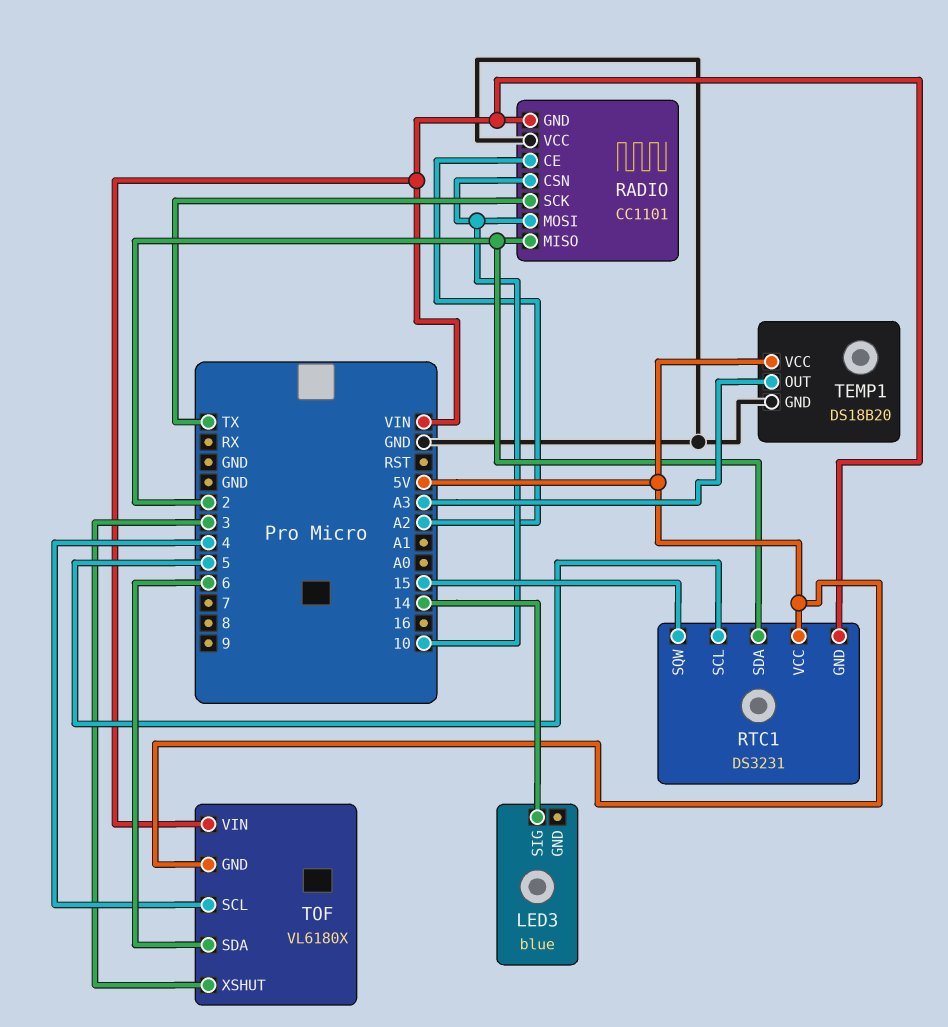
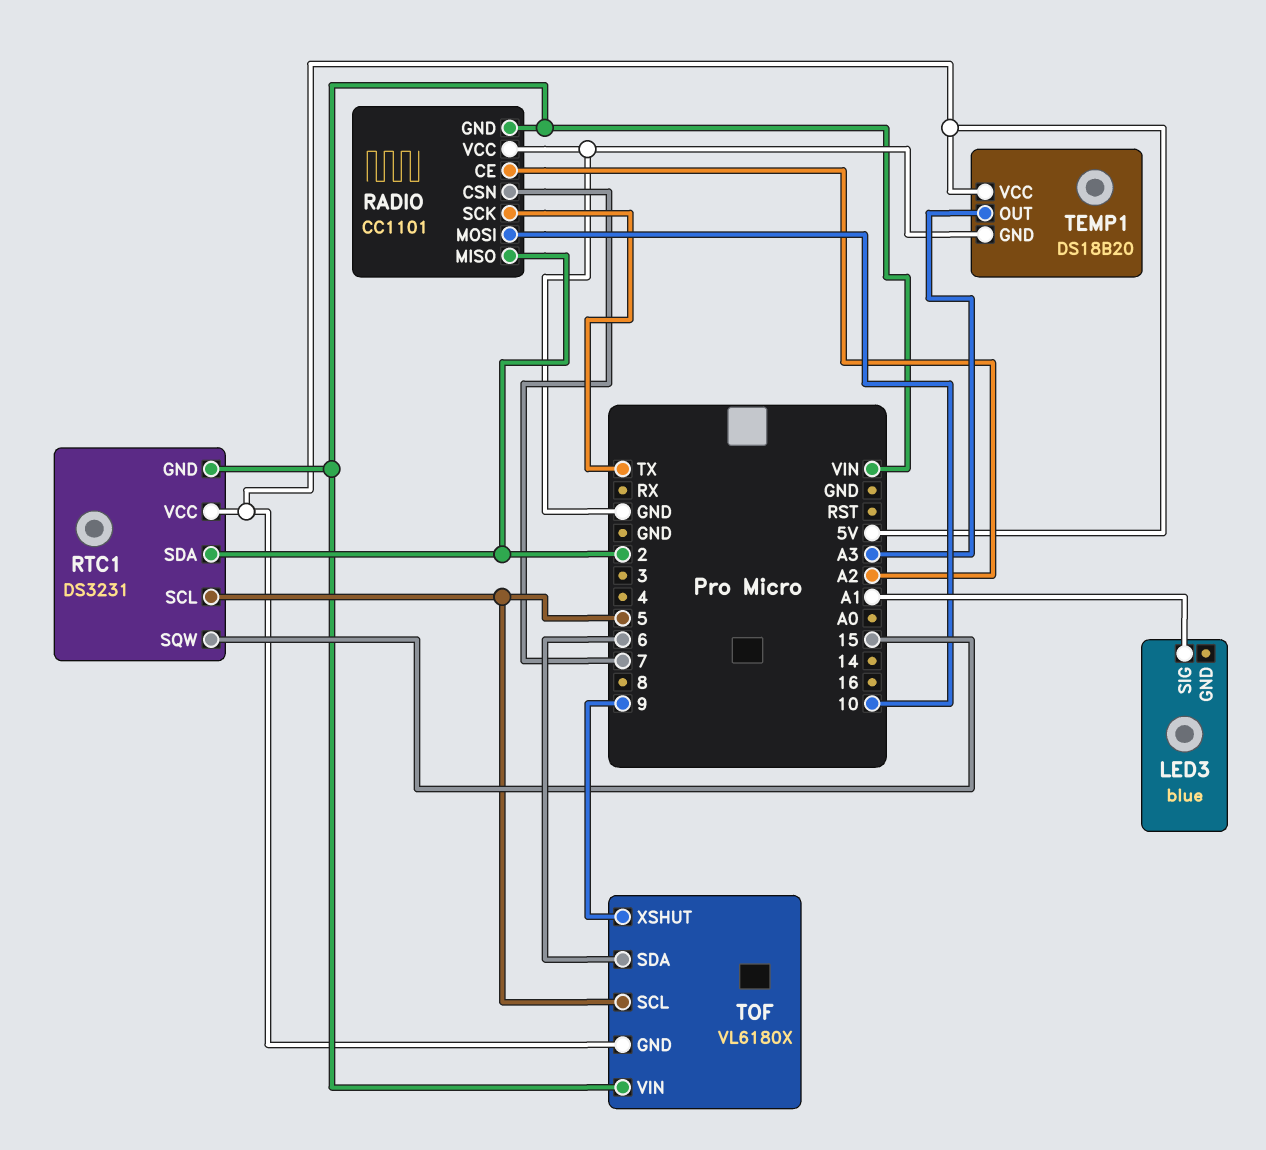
LED3 pin SIG: 14 -> A1
RADIO pin CSN: 10 -> 7
TOF pin SCL: 4 -> 5
TOF pin XSHUT: 3 -> 9

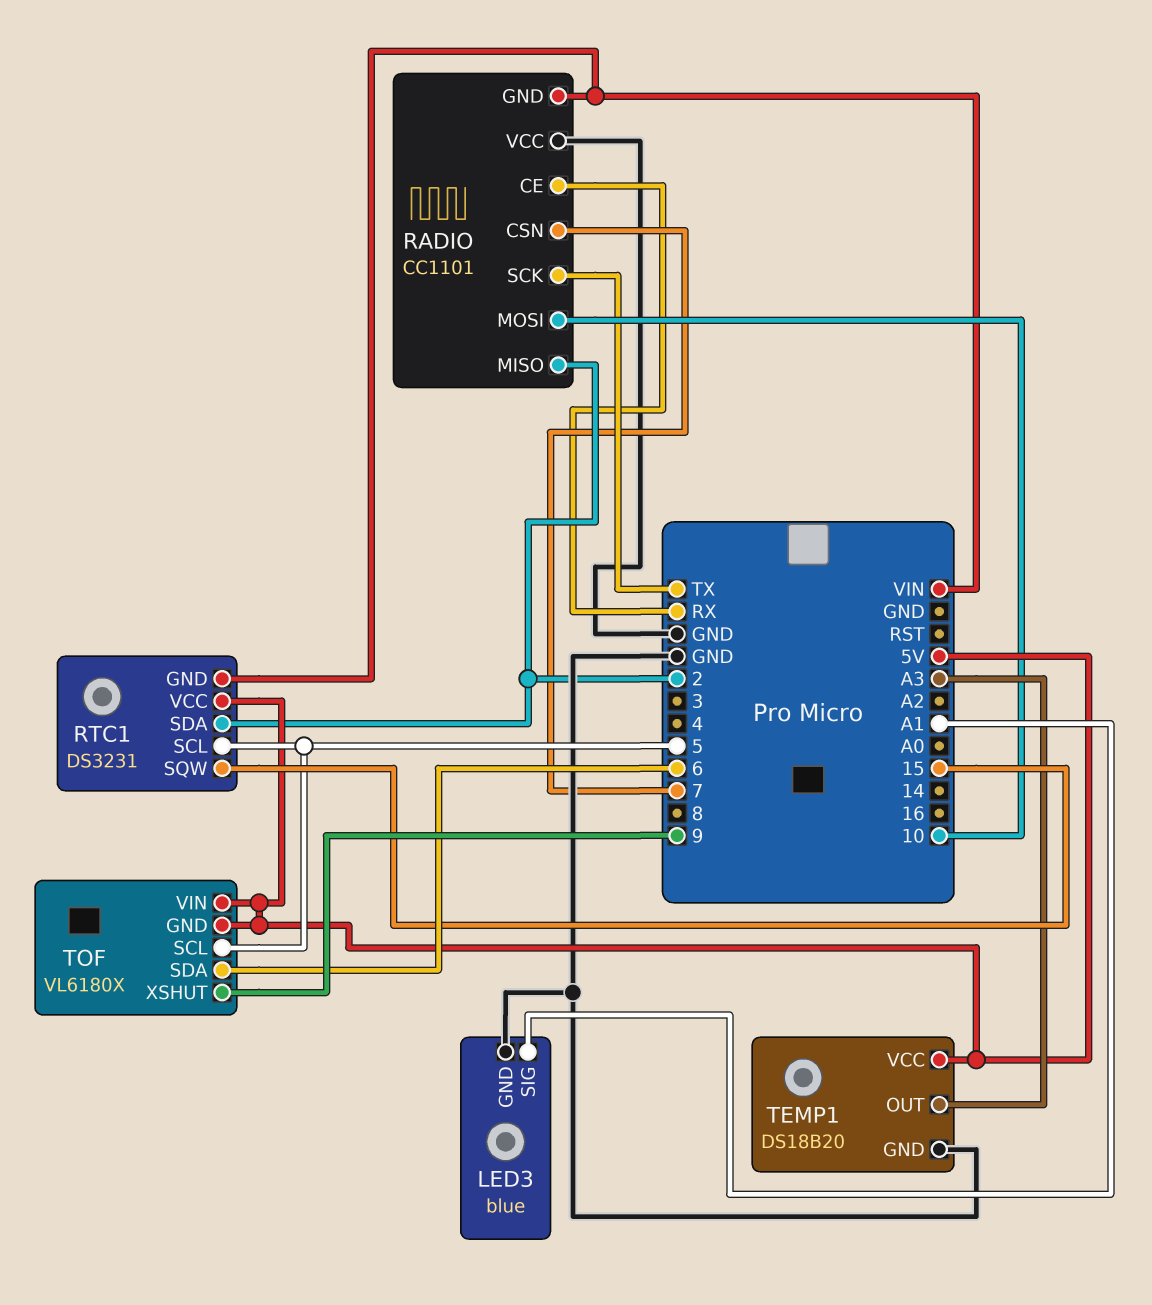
LED3 pin GND: none -> GND
RADIO pin CE: A2 -> RX
TOF pin VIN: VIN -> 5V

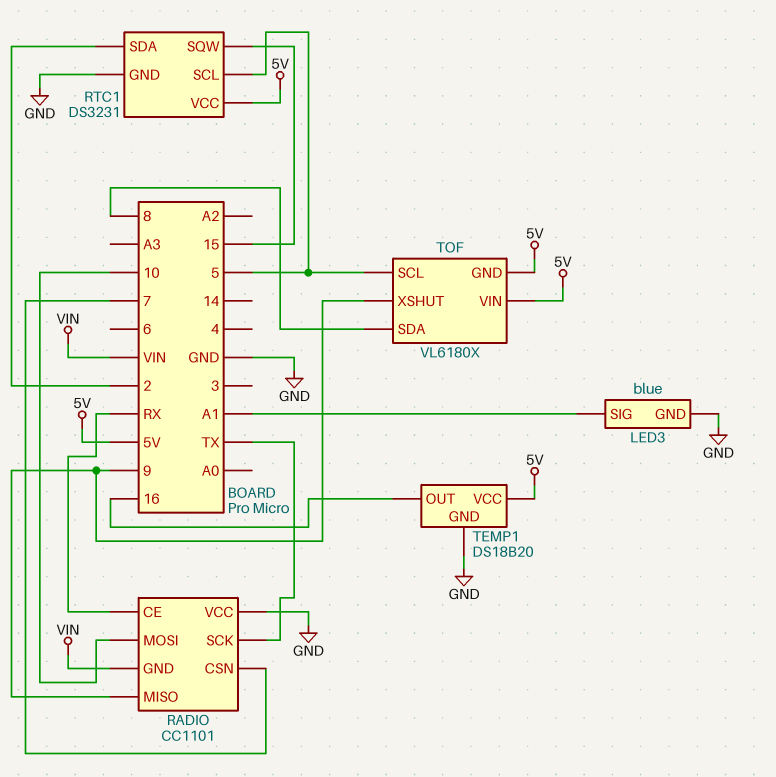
RADIO pin MISO: 2 -> 9
RTC1 pin GND: VIN -> GND
TEMP1 pin OUT: A3 -> 16
TOF pin SDA: 6 -> 8

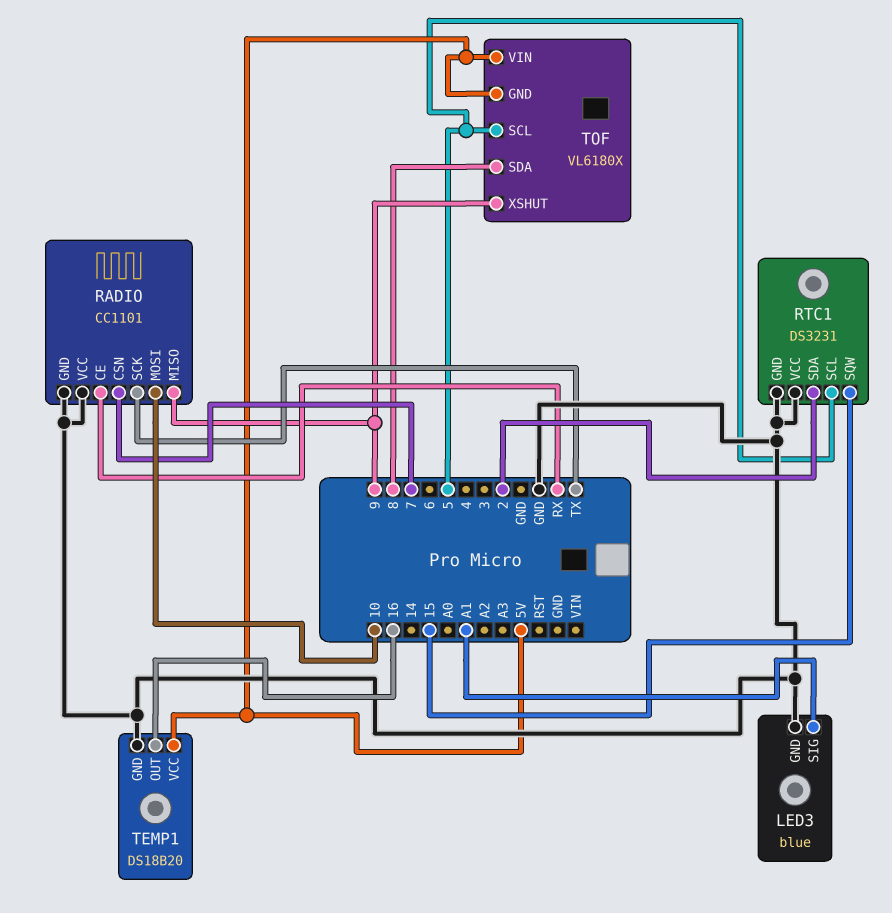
RADIO pin GND: VIN -> GND
RTC1 pin VCC: 5V -> GND

